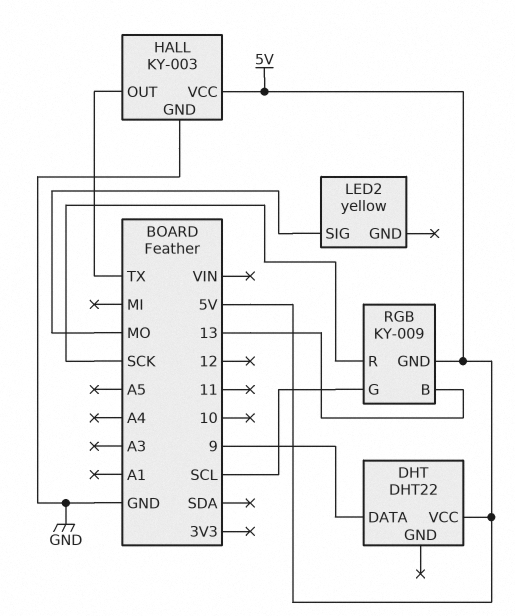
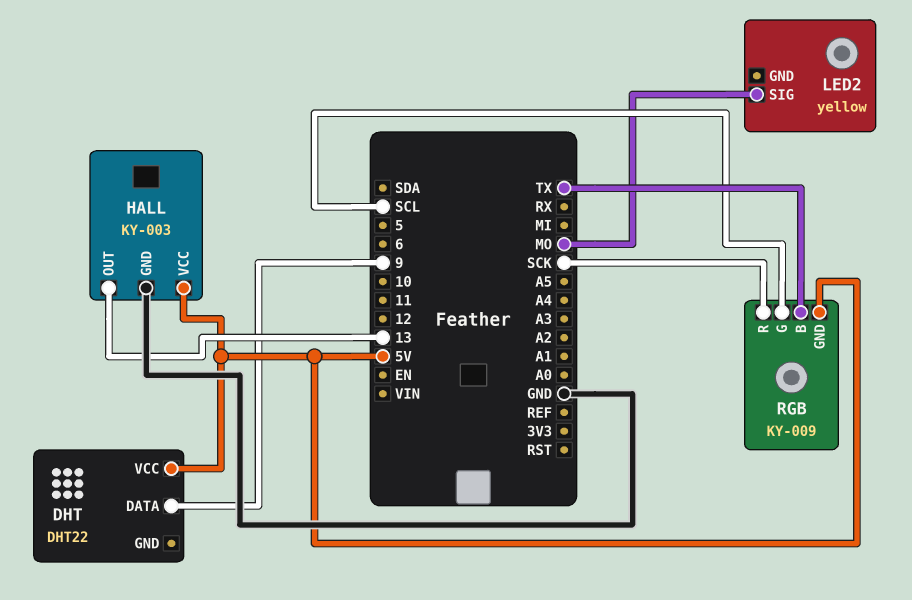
HALL pin OUT: TX -> 13
RGB pin B: 13 -> TX

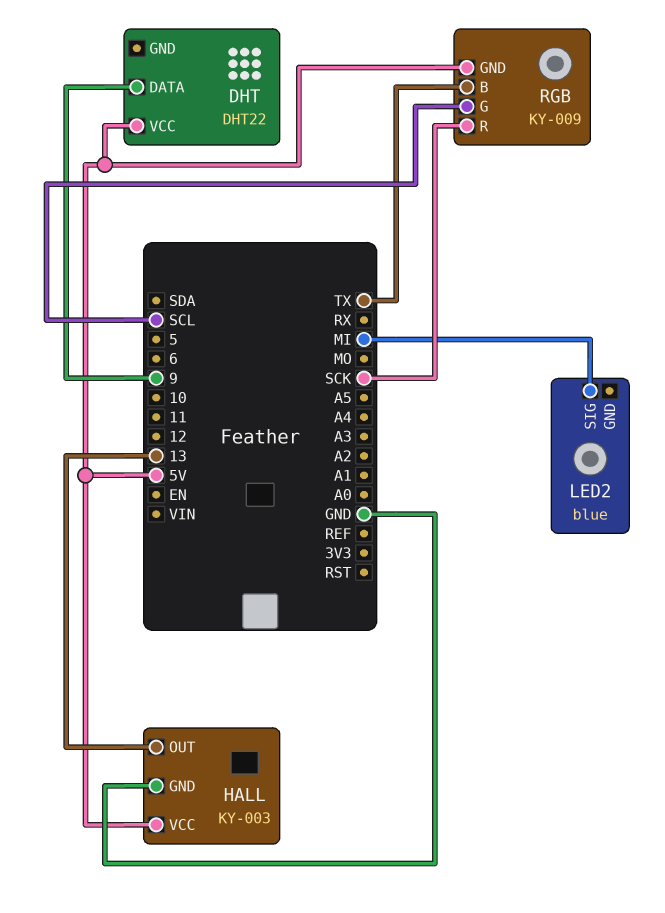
LED2: yellow -> blue
LED2 pin SIG: MO -> MI

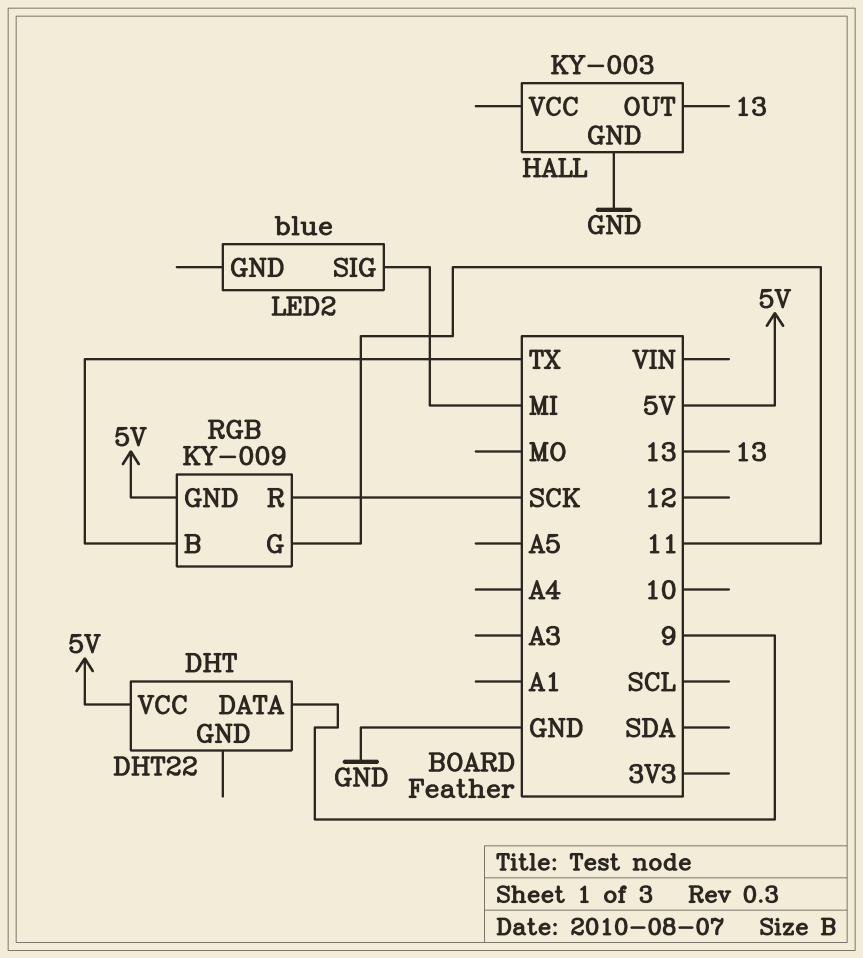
HALL pin VCC: 5V -> none
RGB pin G: SCL -> 11

